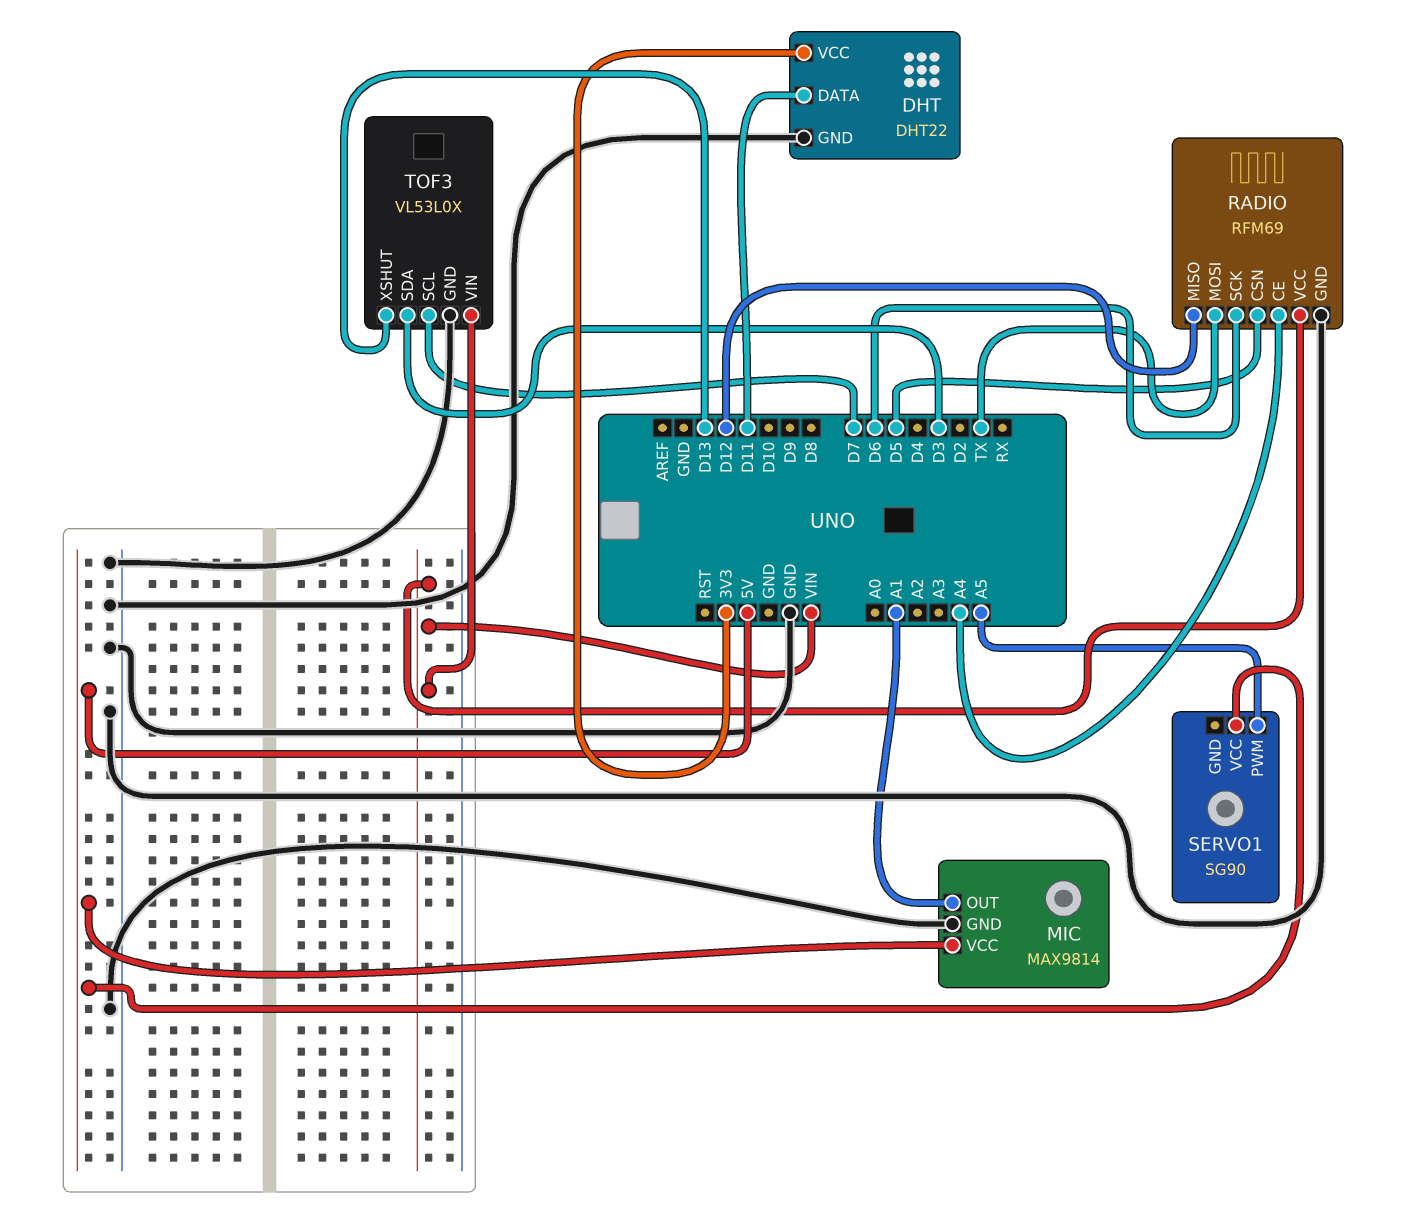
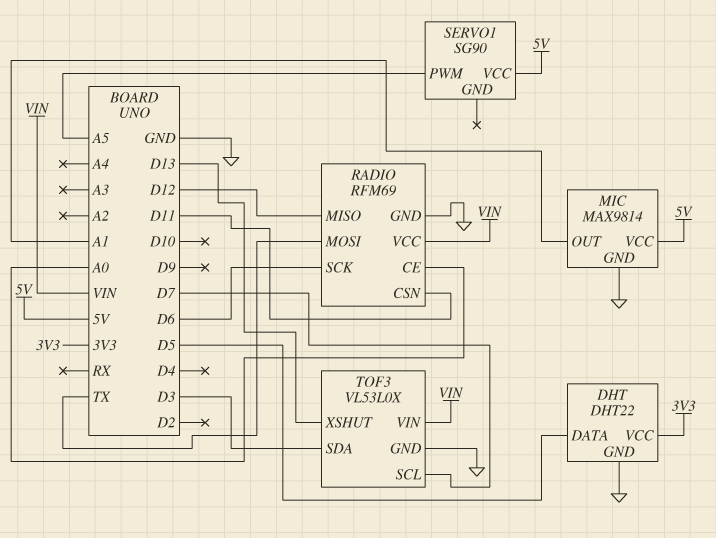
DHT pin DATA: D11 -> D5
RADIO pin CE: A4 -> A0
RADIO pin CSN: D5 -> D11

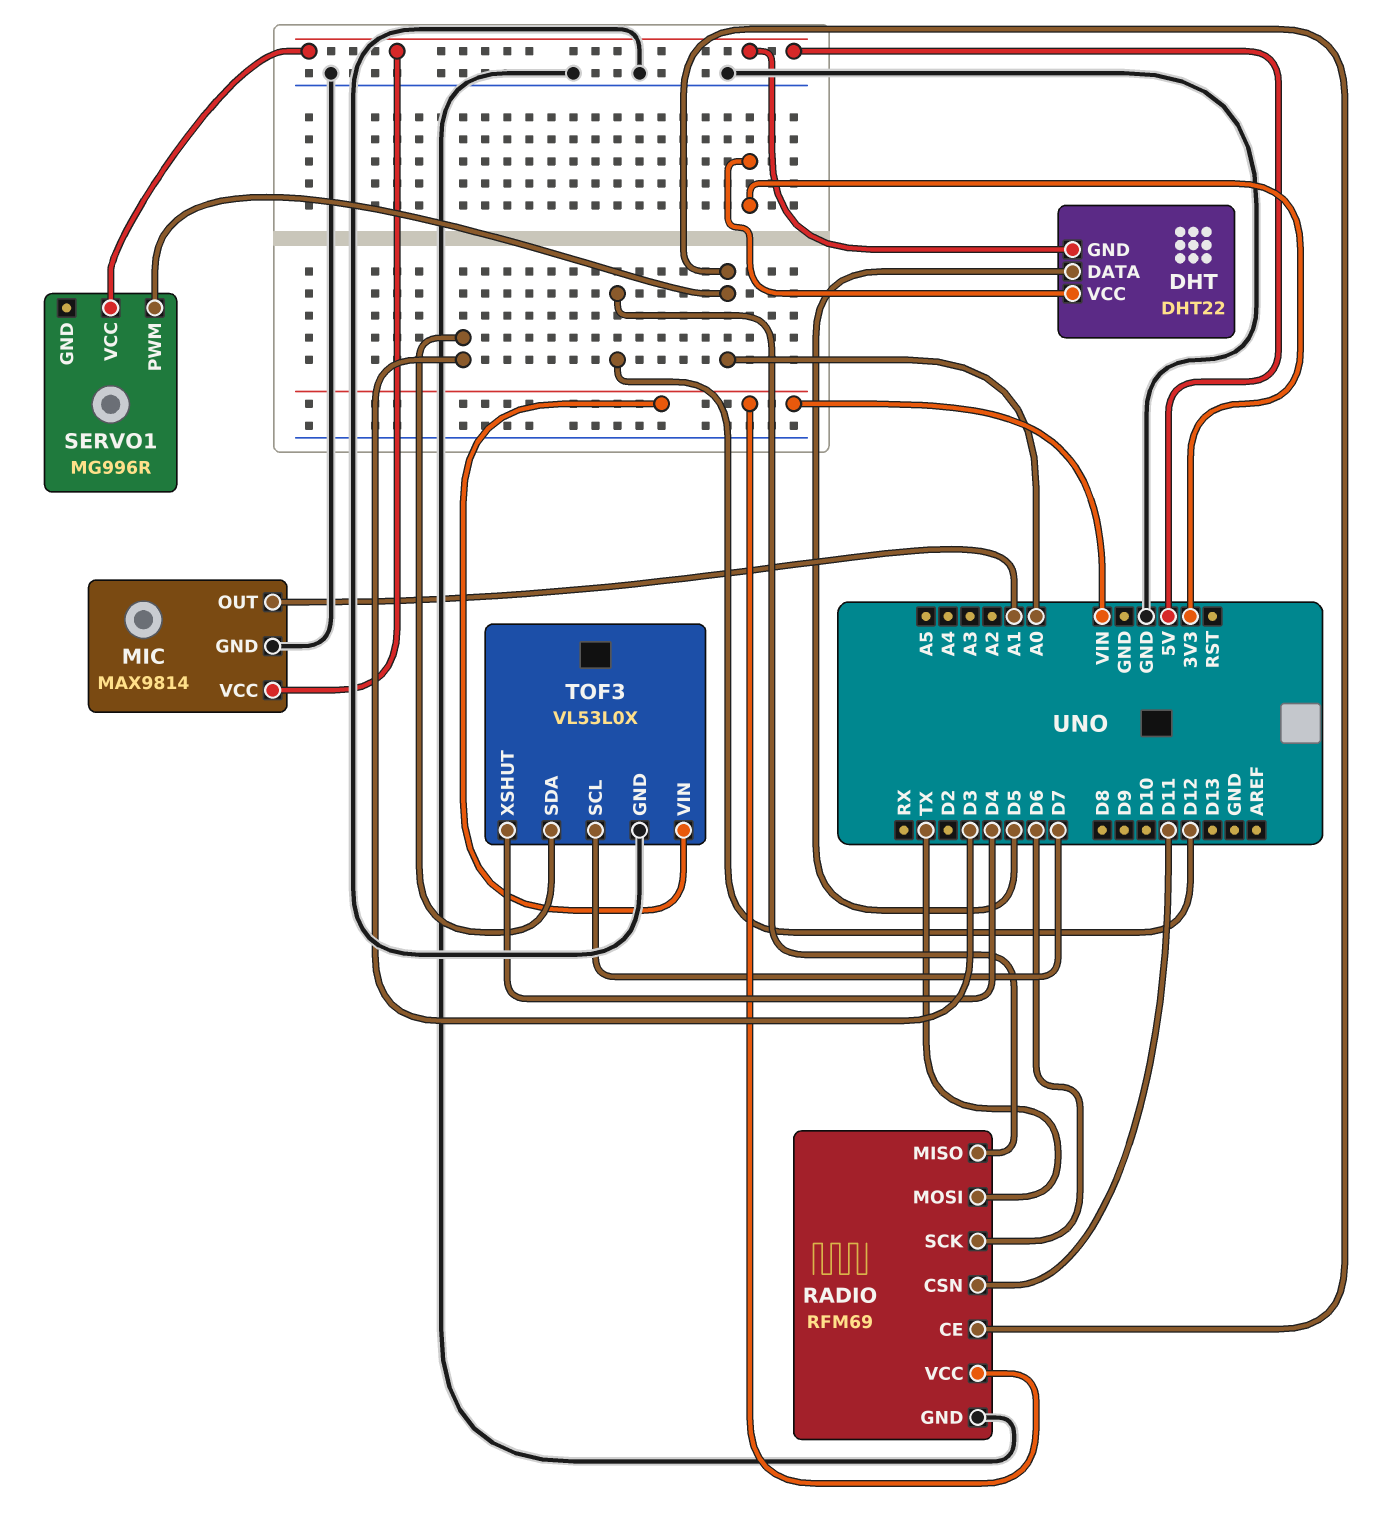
DHT pin GND: GND -> 5V
SERVO1: SG90 -> MG996R
SERVO1 pin PWM: A5 -> A0
TOF3 pin XSHUT: D13 -> D4

